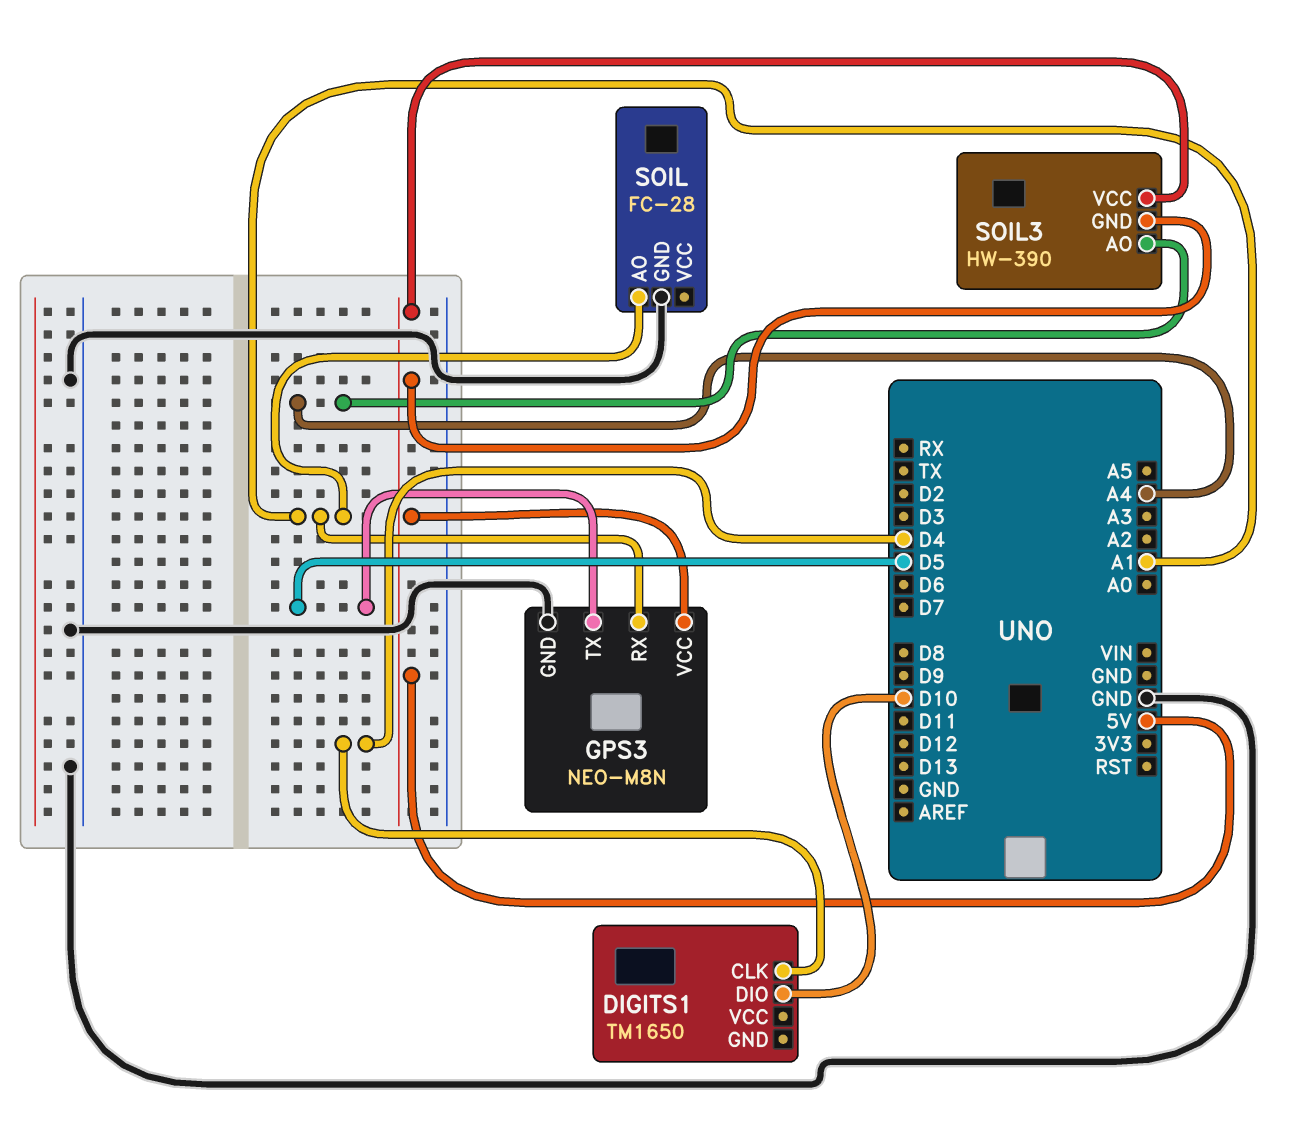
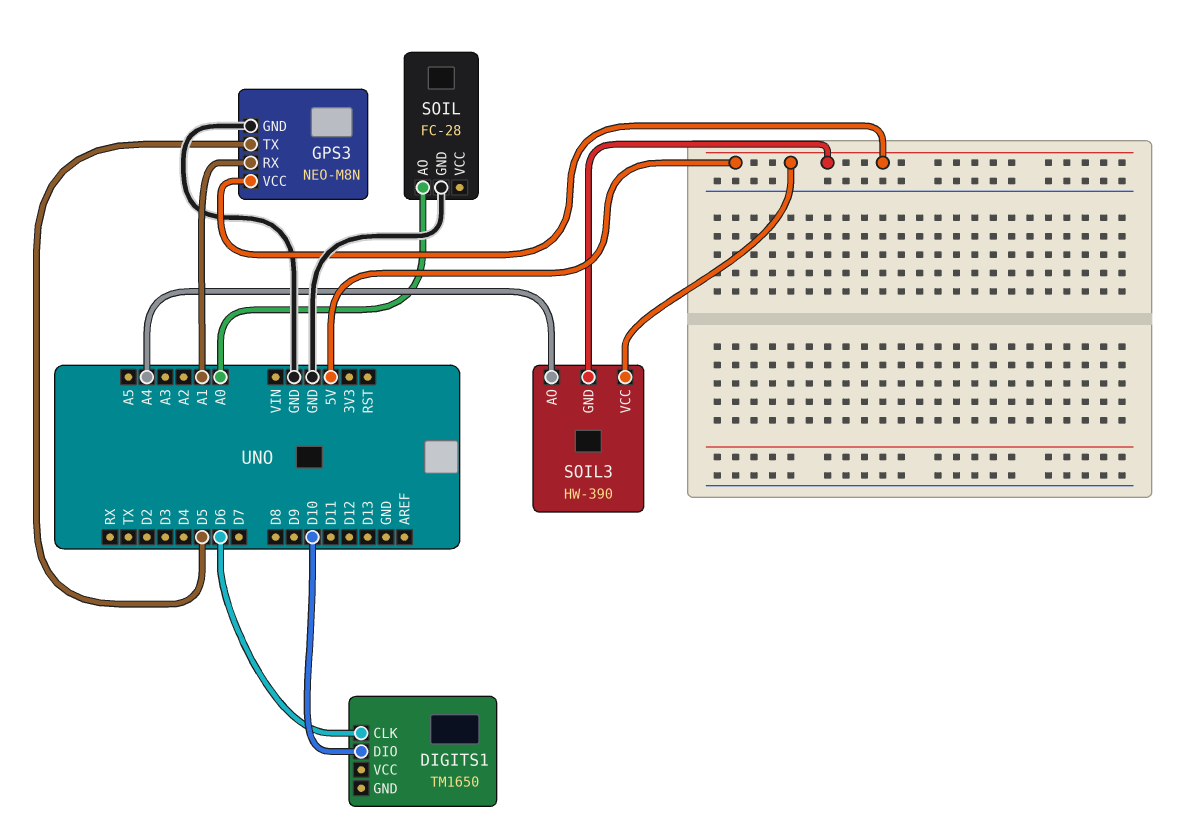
DIGITS1 pin CLK: D4 -> D6
SOIL pin AO: A1 -> A0

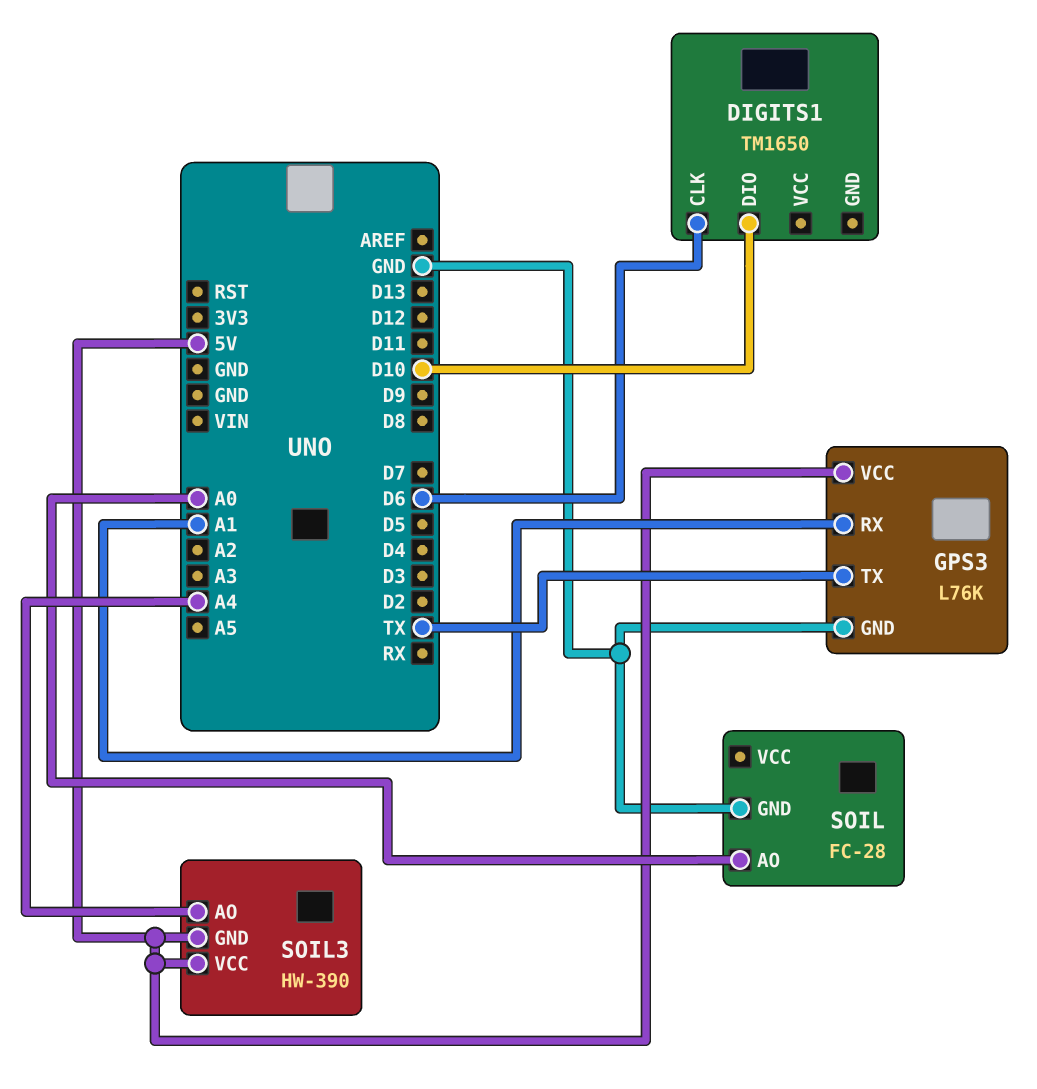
GPS3: NEO-M8N -> L76K
GPS3 pin TX: D5 -> TX

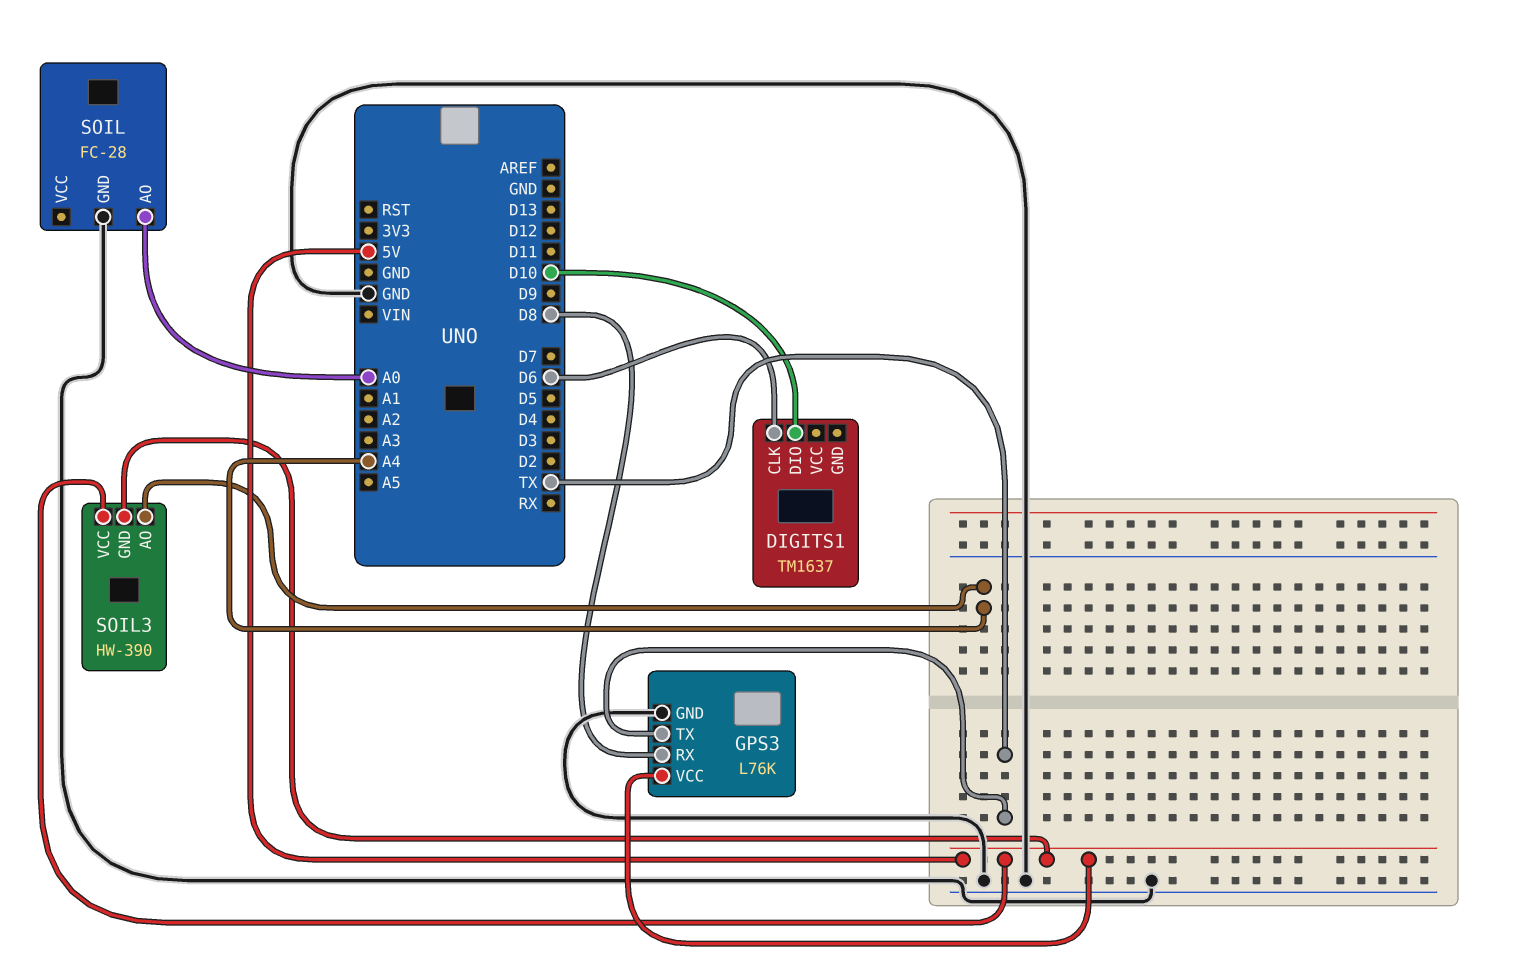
DIGITS1: TM1650 -> TM1637
GPS3 pin RX: A1 -> D8

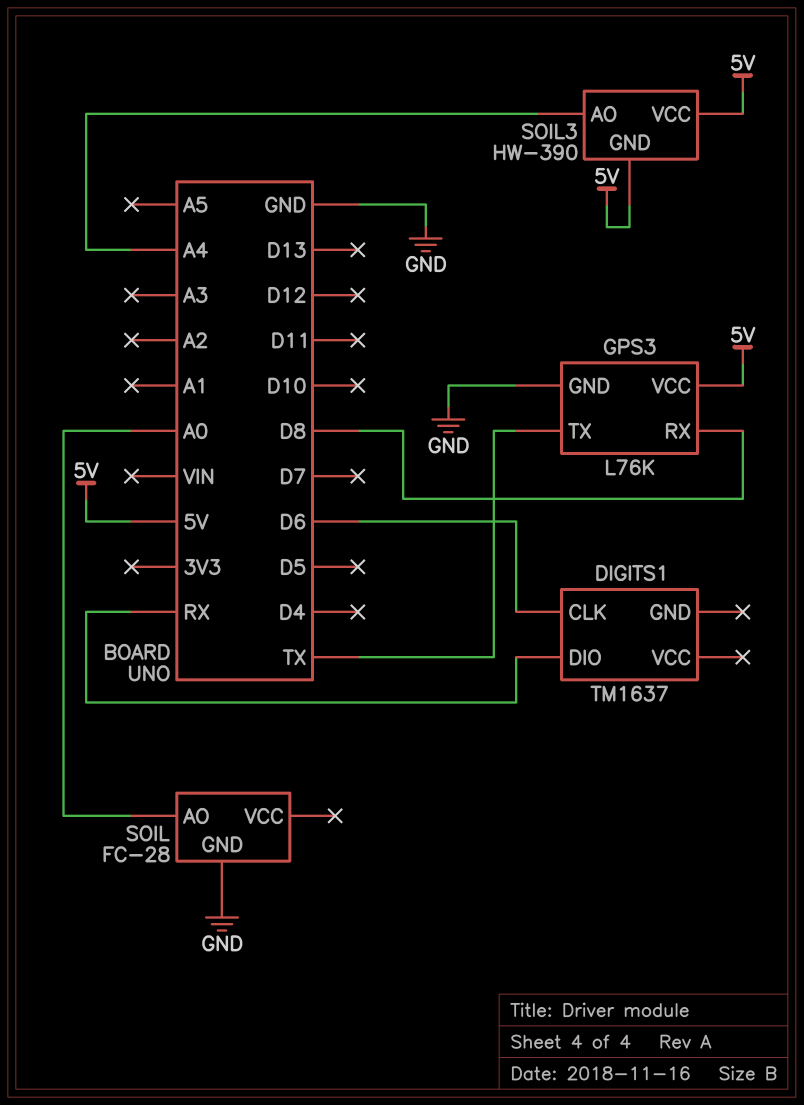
DIGITS1 pin DIO: D10 -> RX

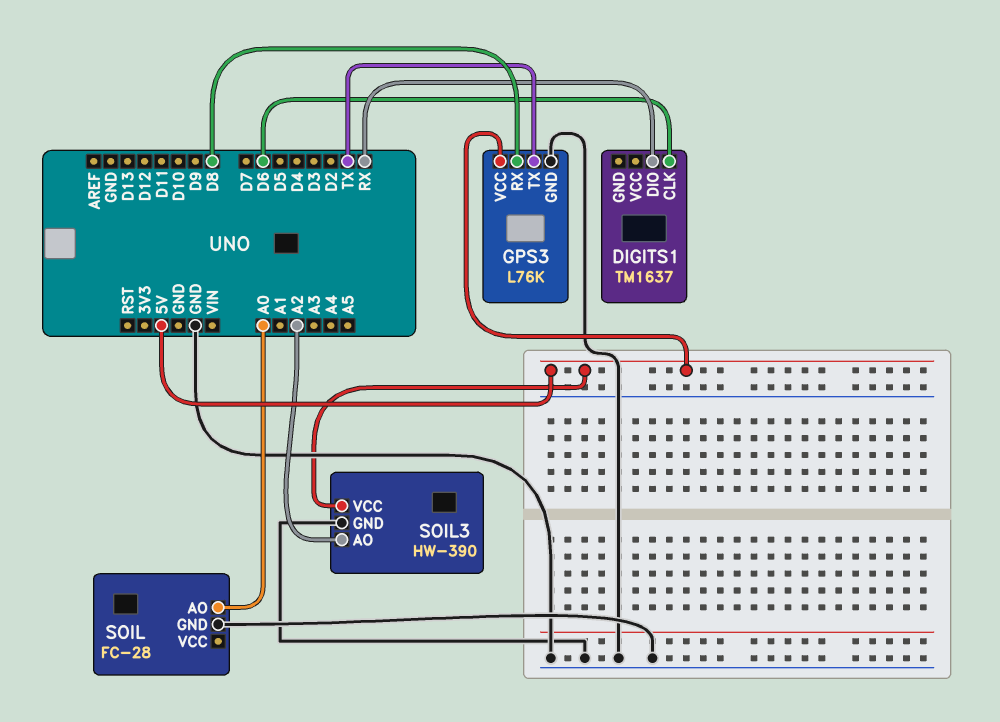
SOIL3 pin AO: A4 -> A2
SOIL3 pin GND: 5V -> GND

